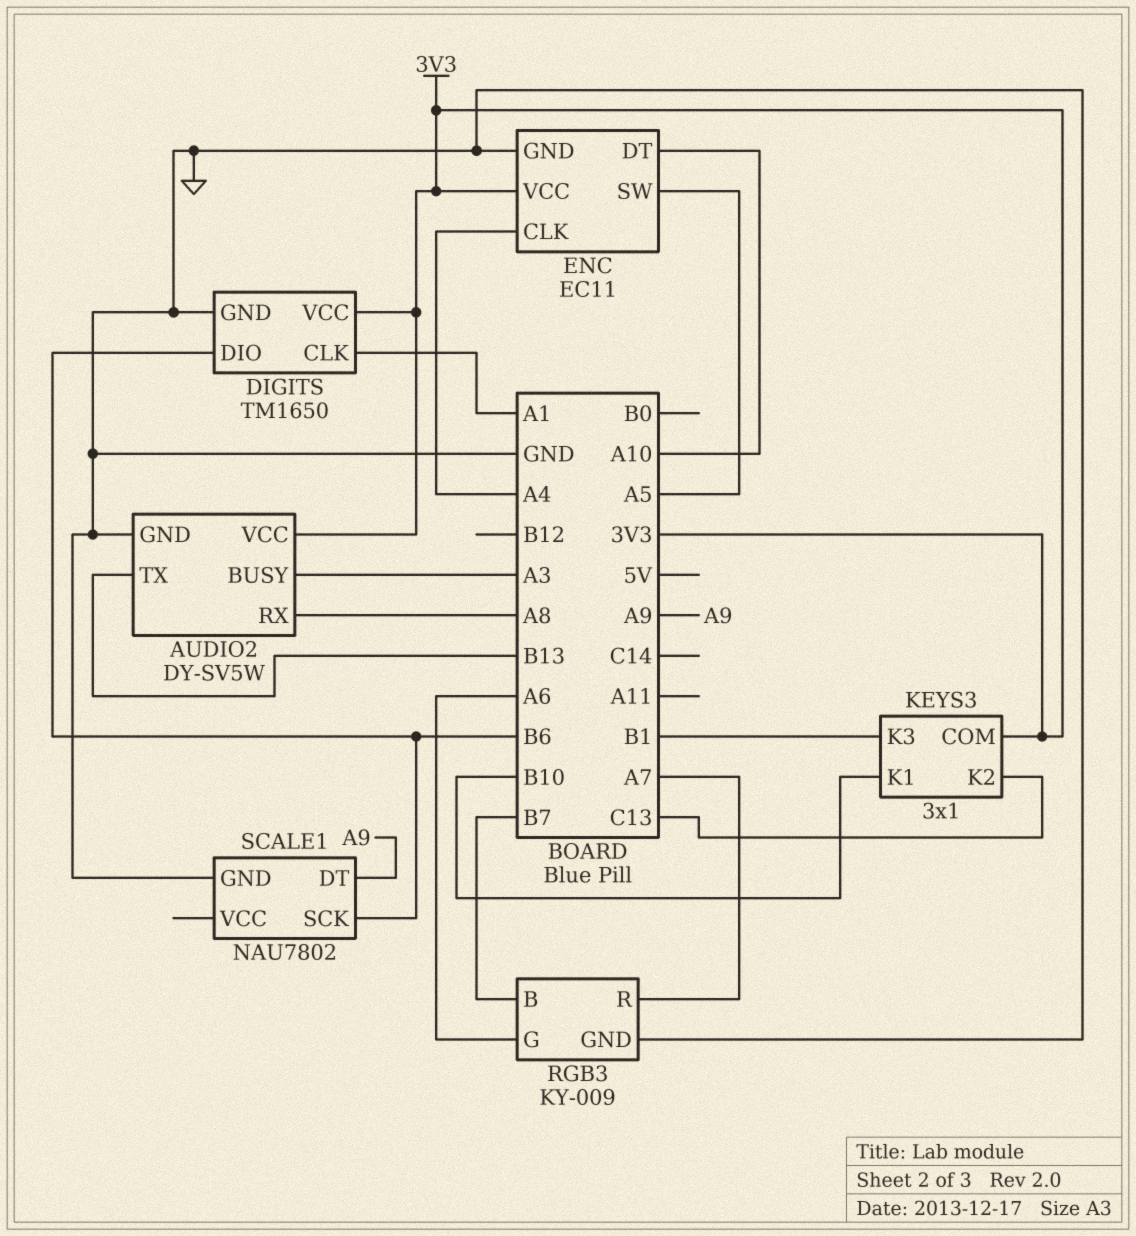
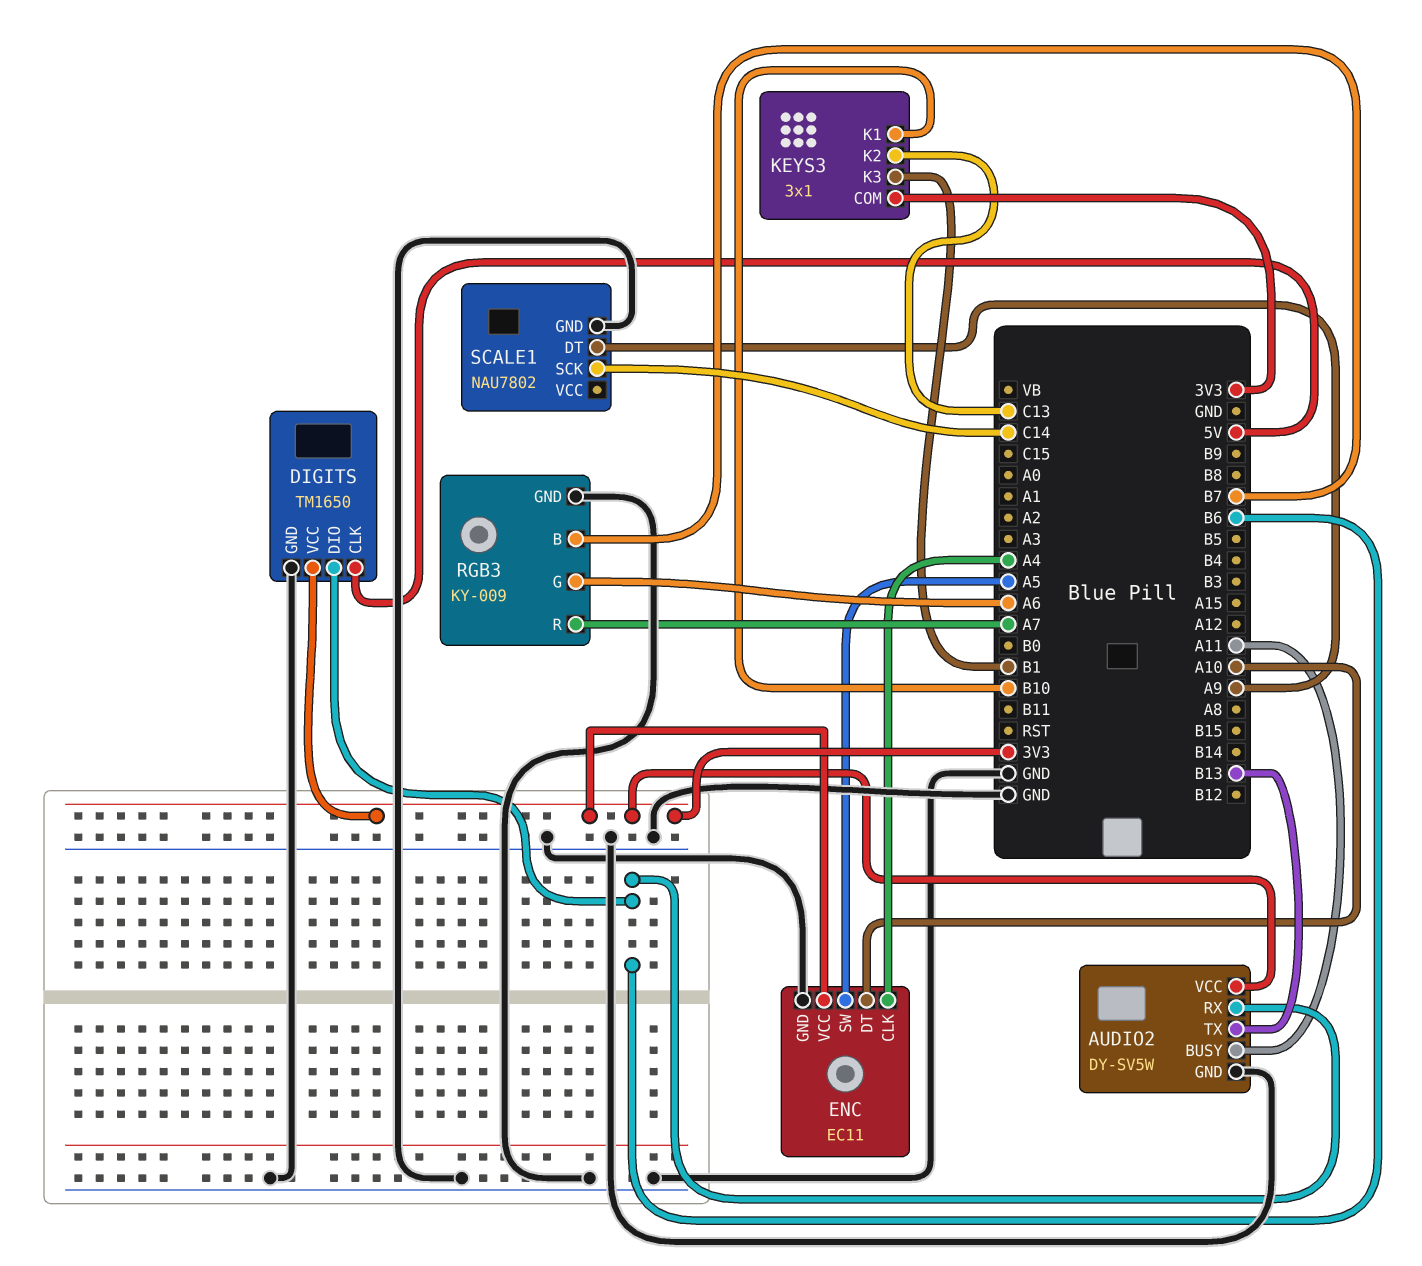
AUDIO2 pin BUSY: A3 -> A11
AUDIO2 pin RX: A8 -> B6
DIGITS pin CLK: A1 -> 5V
SCALE1 pin SCK: B6 -> C14

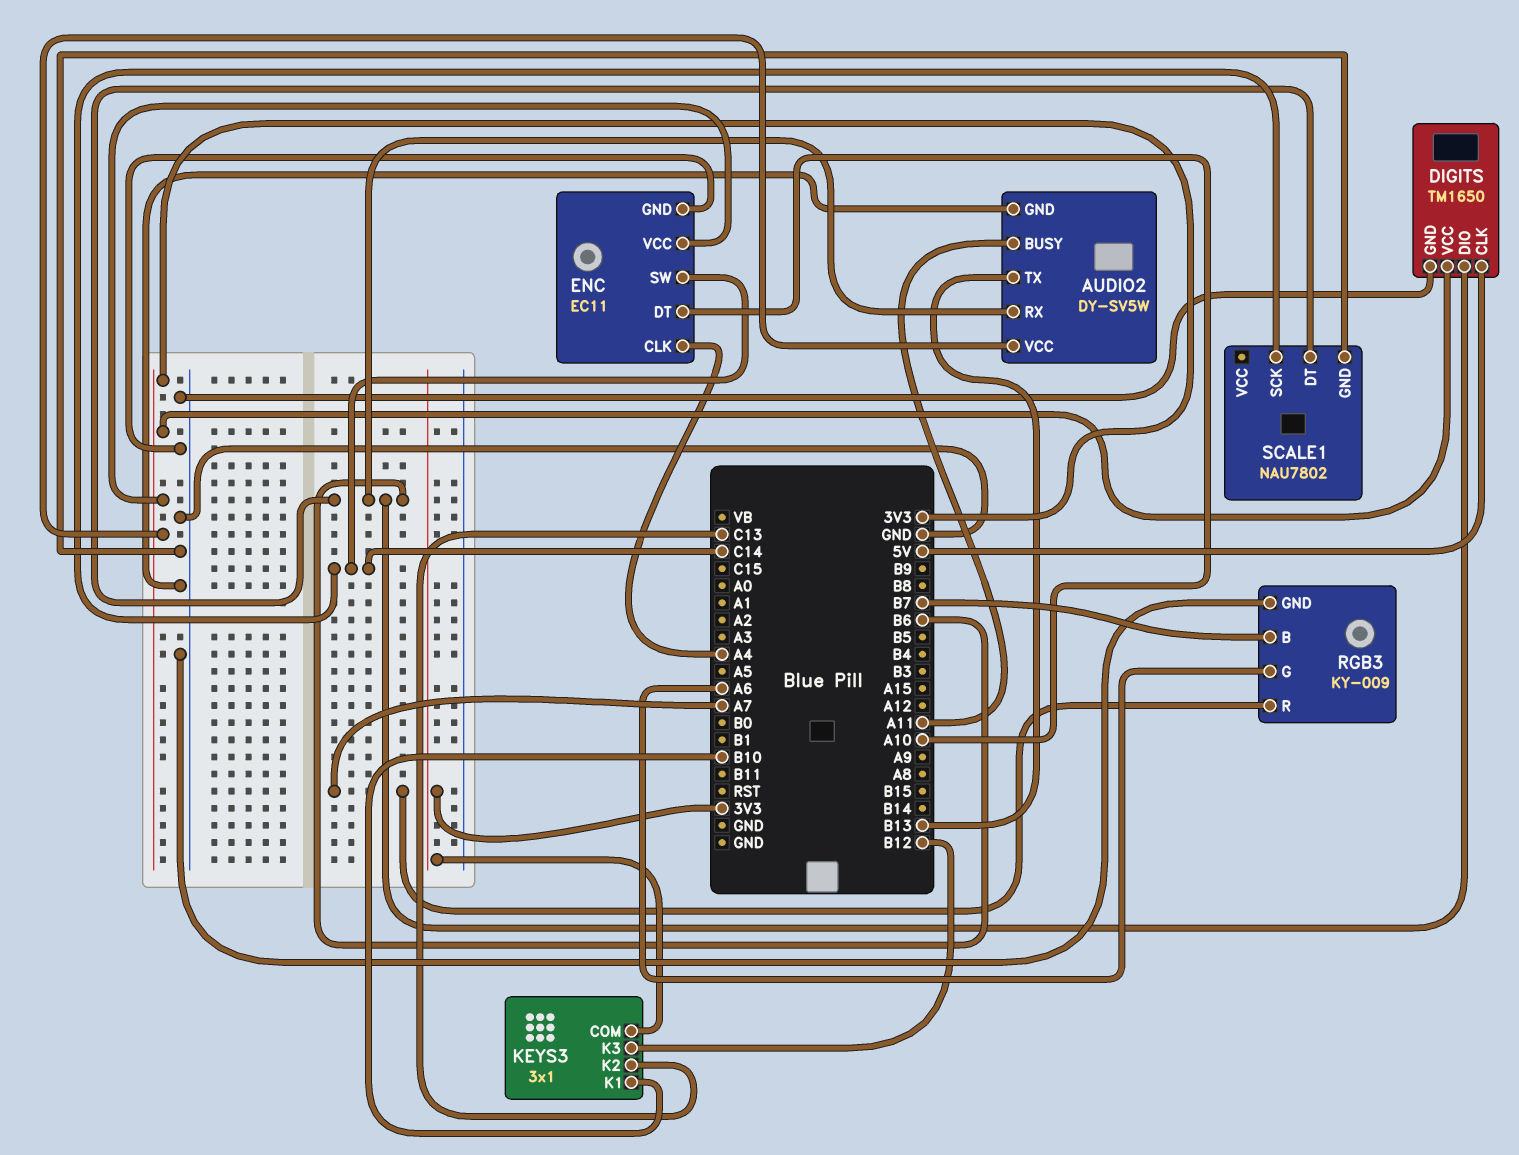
ENC pin SW: A5 -> C14
KEYS3 pin K3: B1 -> B12
SCALE1 pin DT: A9 -> B6

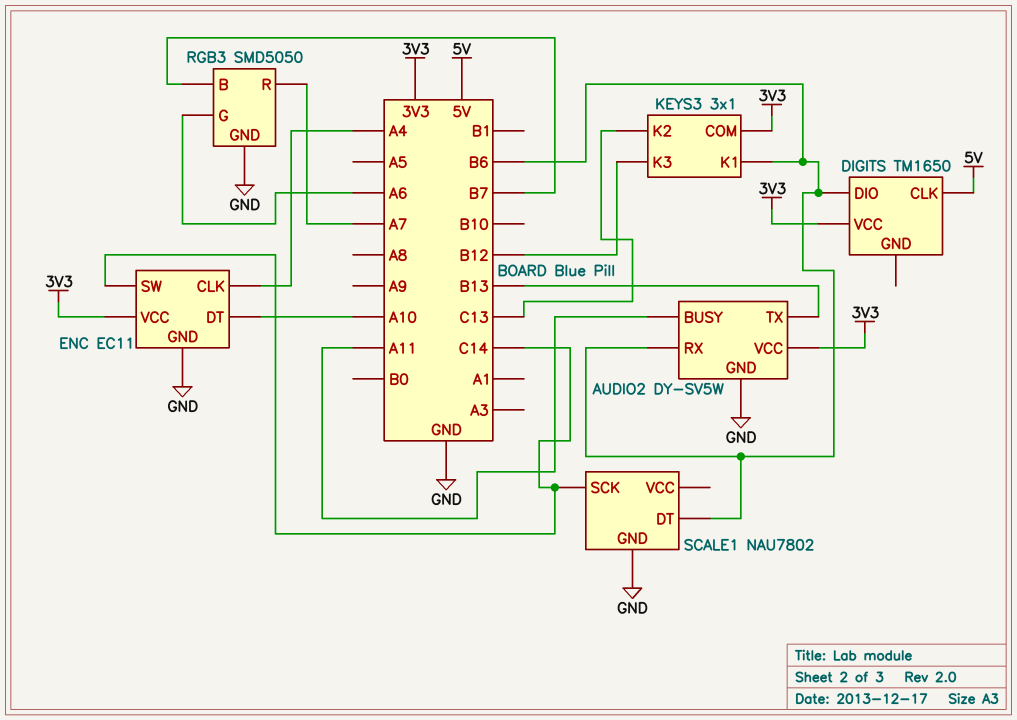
DIGITS pin GND: GND -> none
KEYS3 pin K1: B10 -> B6
RGB3: KY-009 -> SMD5050

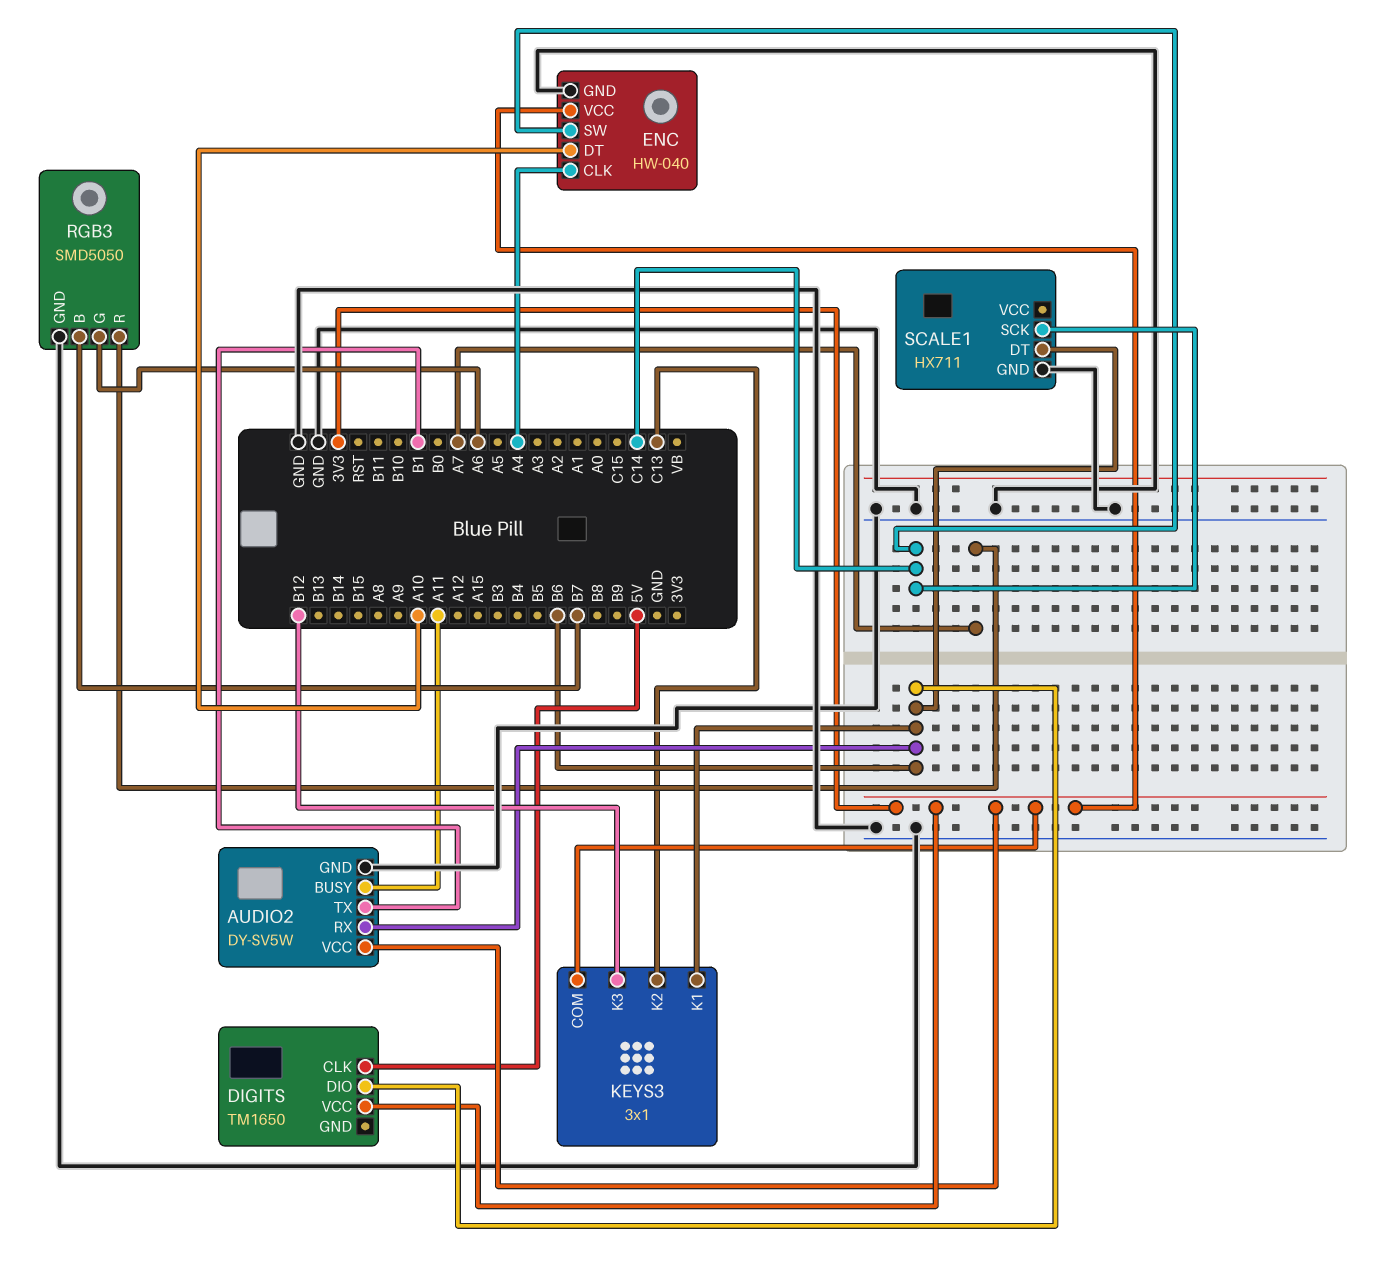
AUDIO2 pin TX: B13 -> B1
ENC: EC11 -> HW-040
SCALE1: NAU7802 -> HX711

